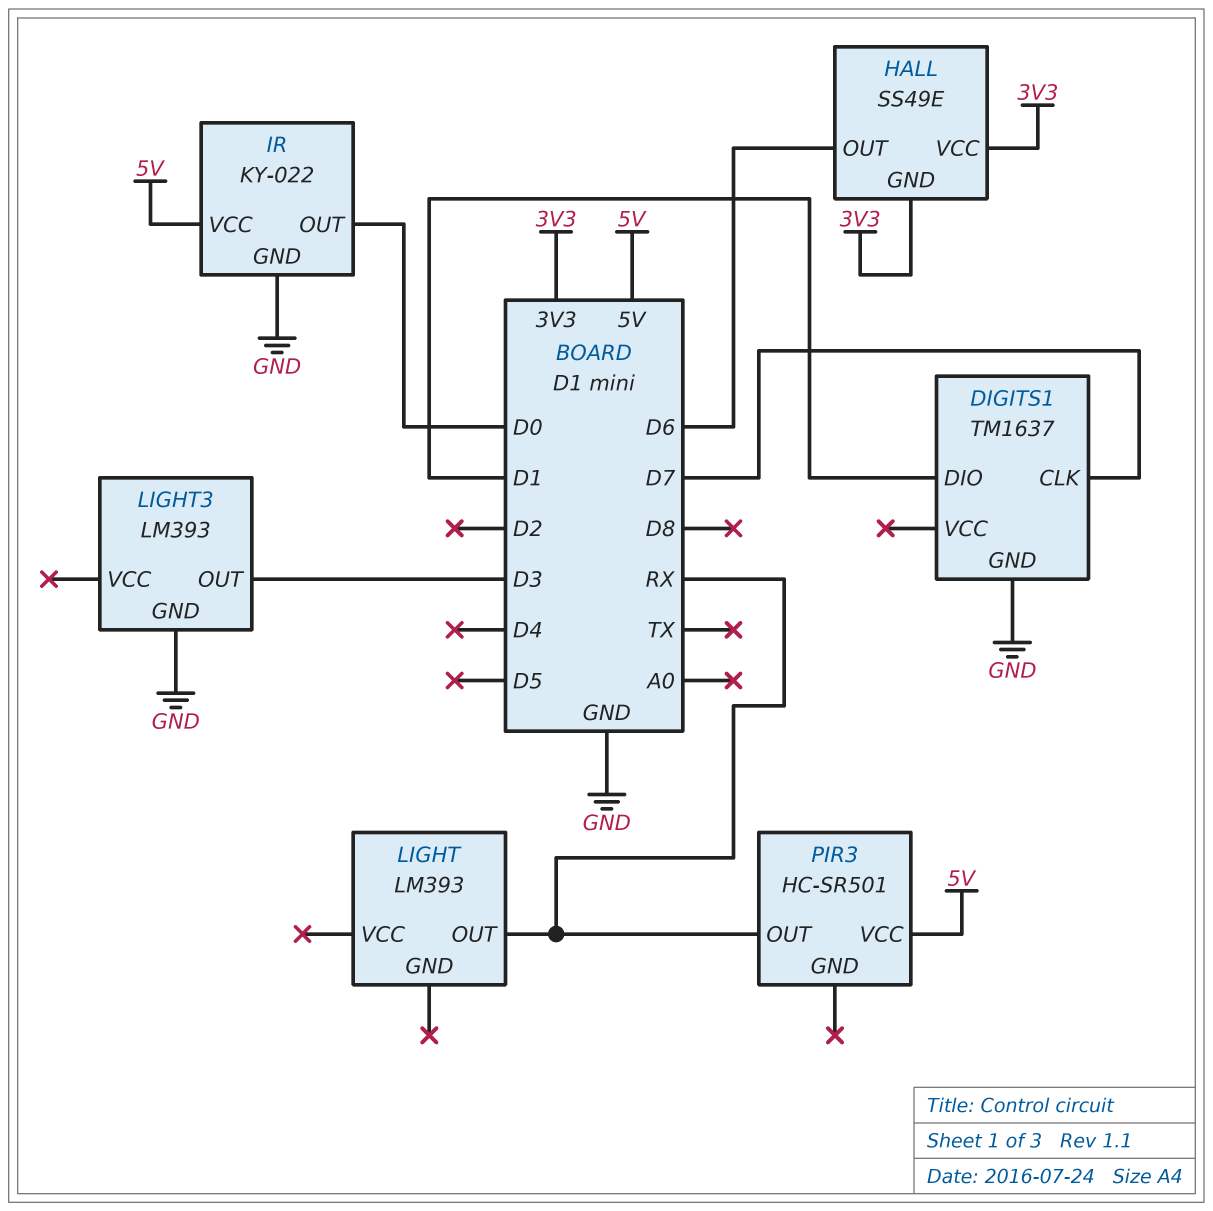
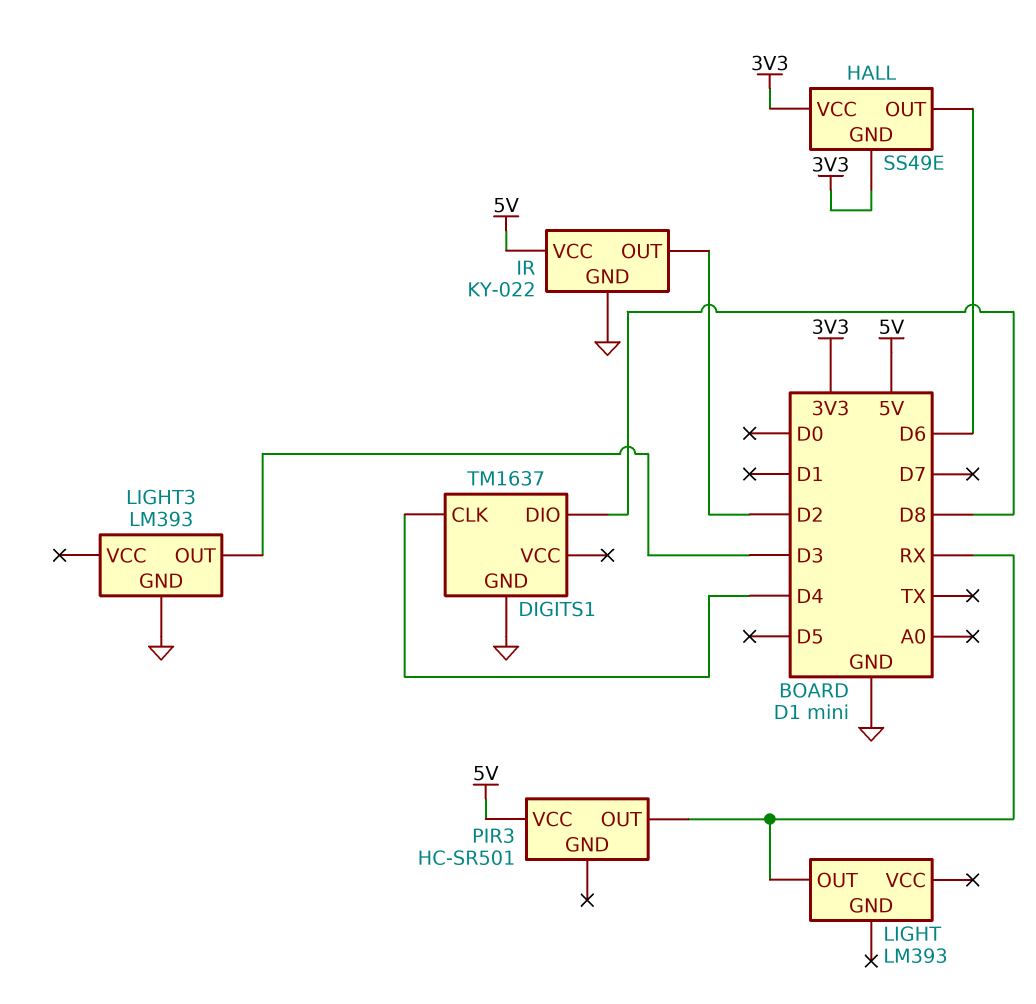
DIGITS1 pin CLK: D7 -> D4
DIGITS1 pin DIO: D1 -> D8
IR pin OUT: D0 -> D2

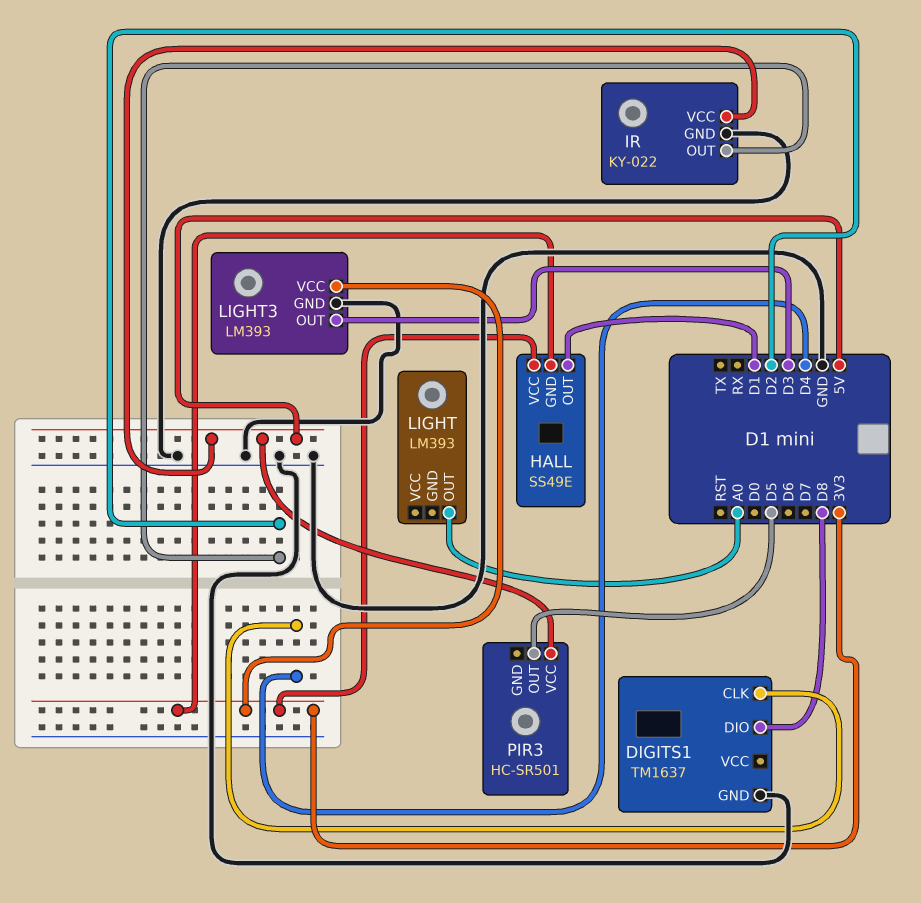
HALL pin OUT: D6 -> D1
LIGHT pin OUT: RX -> A0
LIGHT3 pin VCC: none -> 3V3
PIR3 pin OUT: RX -> D5

